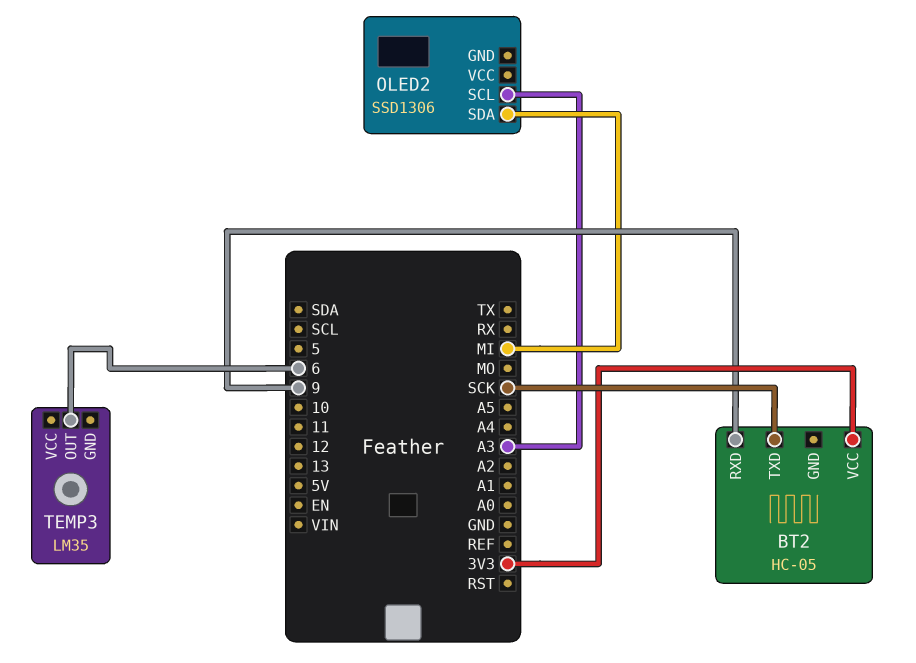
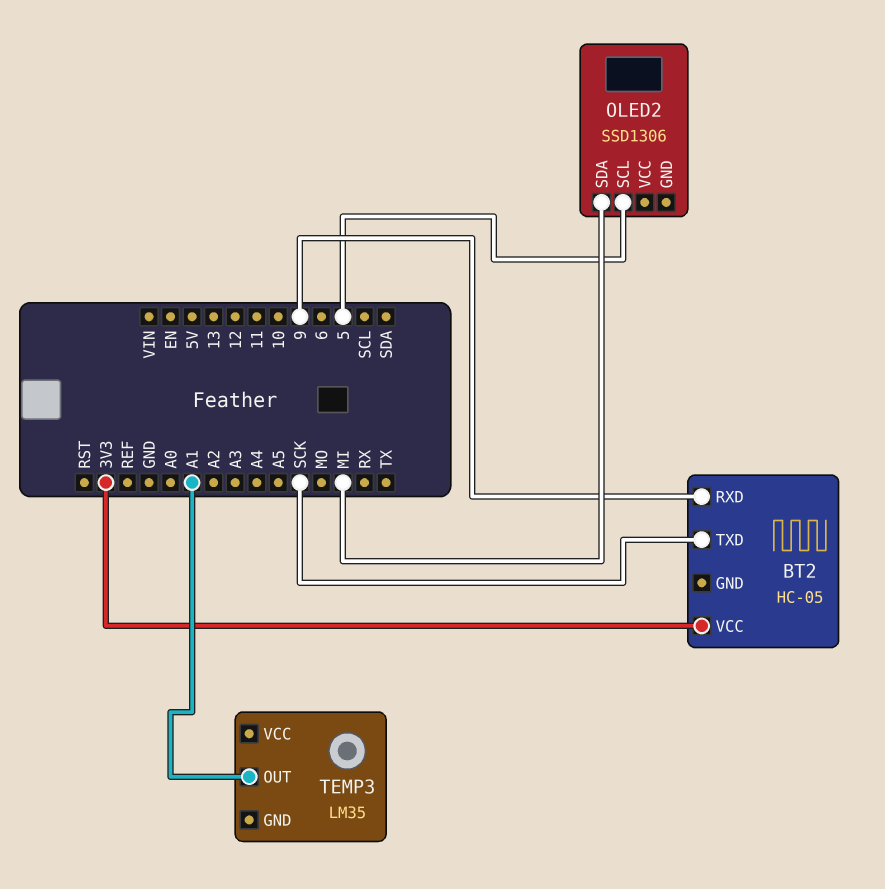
OLED2 pin SCL: A3 -> 5
TEMP3 pin OUT: 6 -> A1

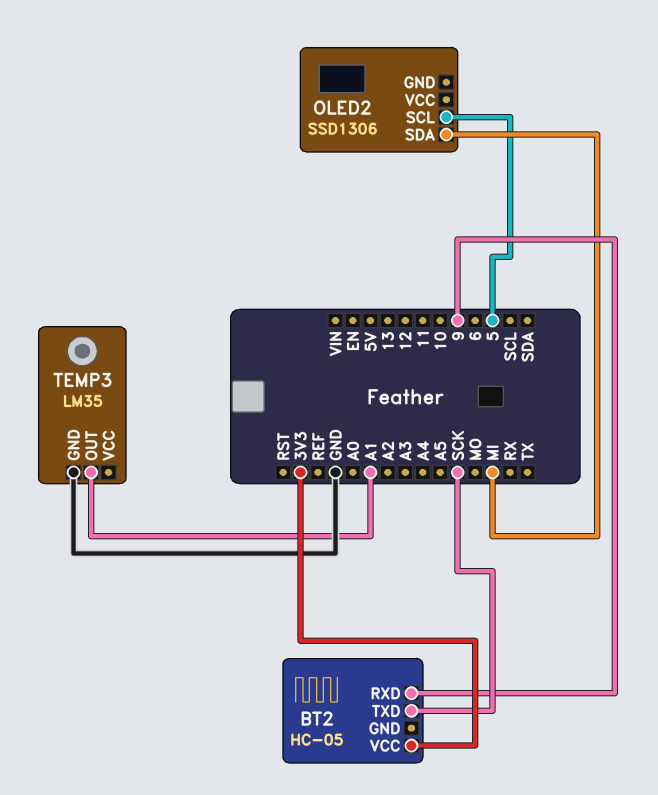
TEMP3 pin GND: none -> GND

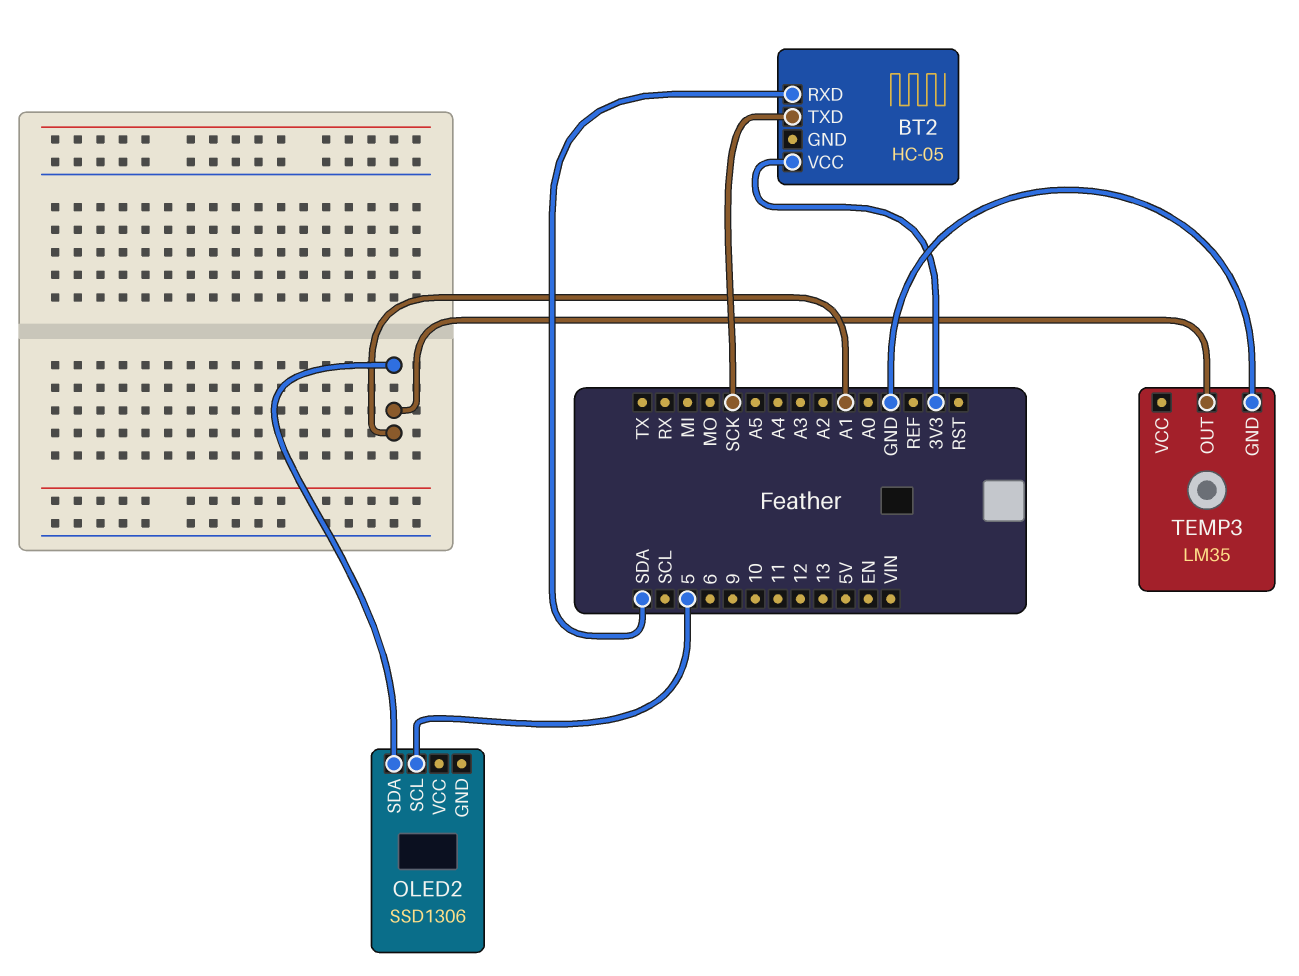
BT2 pin RXD: 9 -> SDA
OLED2 pin SDA: MI -> A1

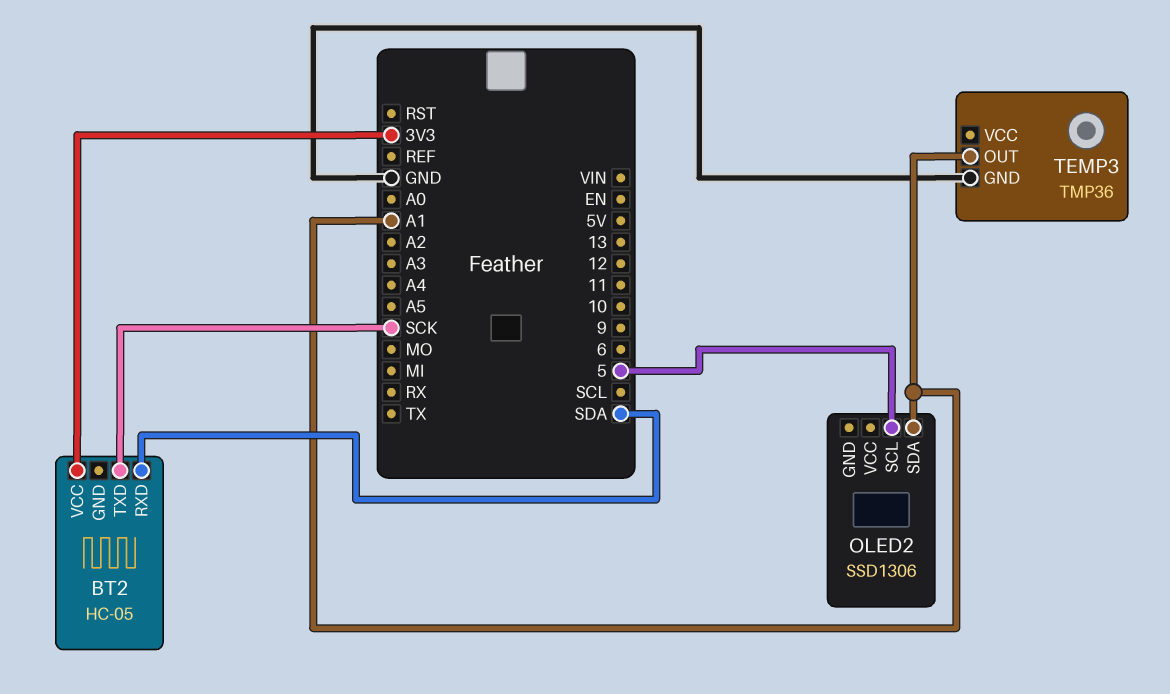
TEMP3: LM35 -> TMP36

